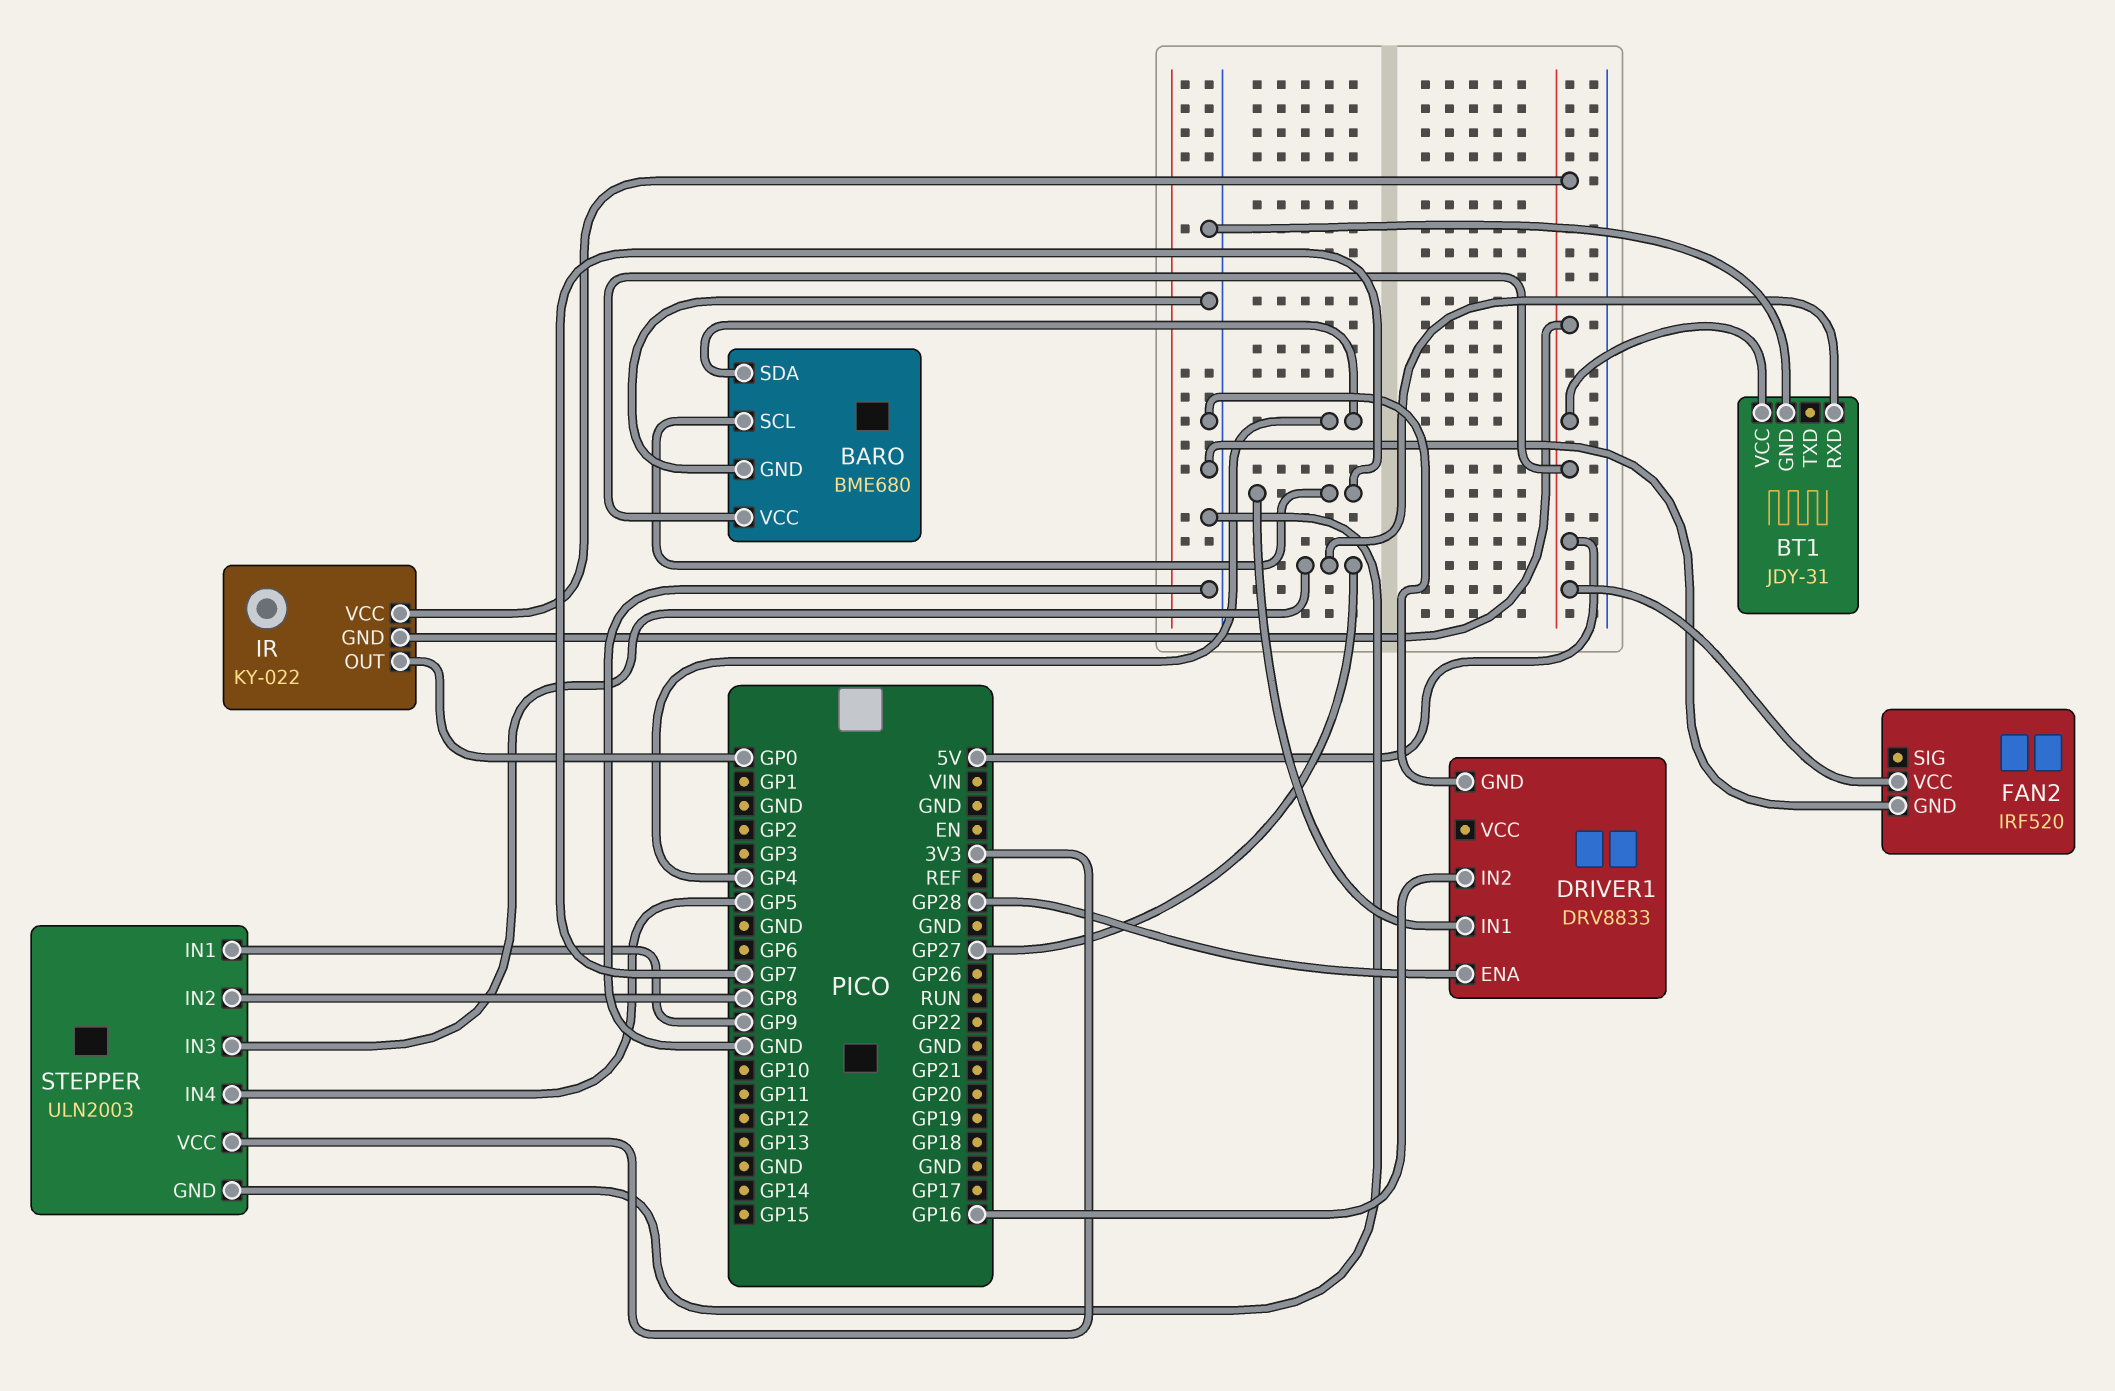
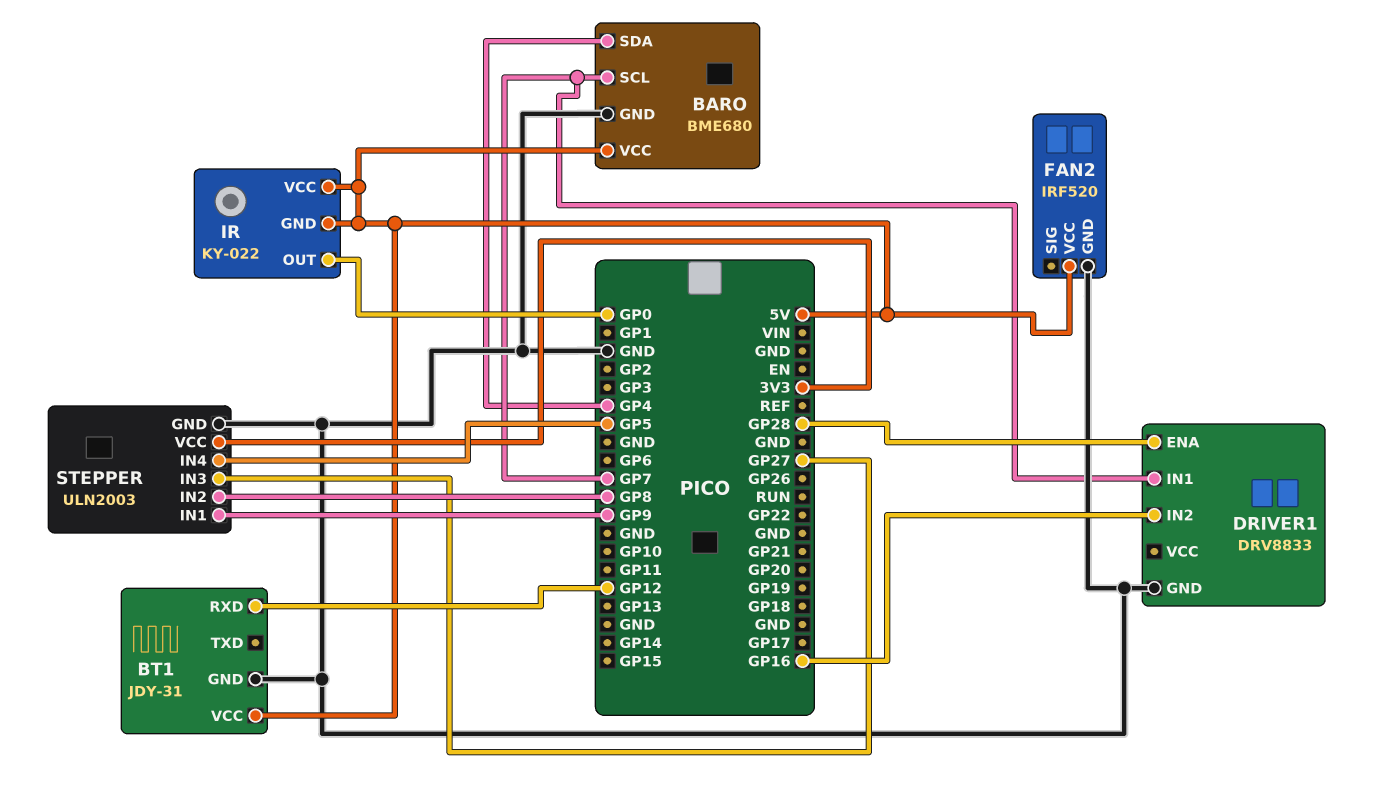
BT1 pin RXD: GP27 -> GP12

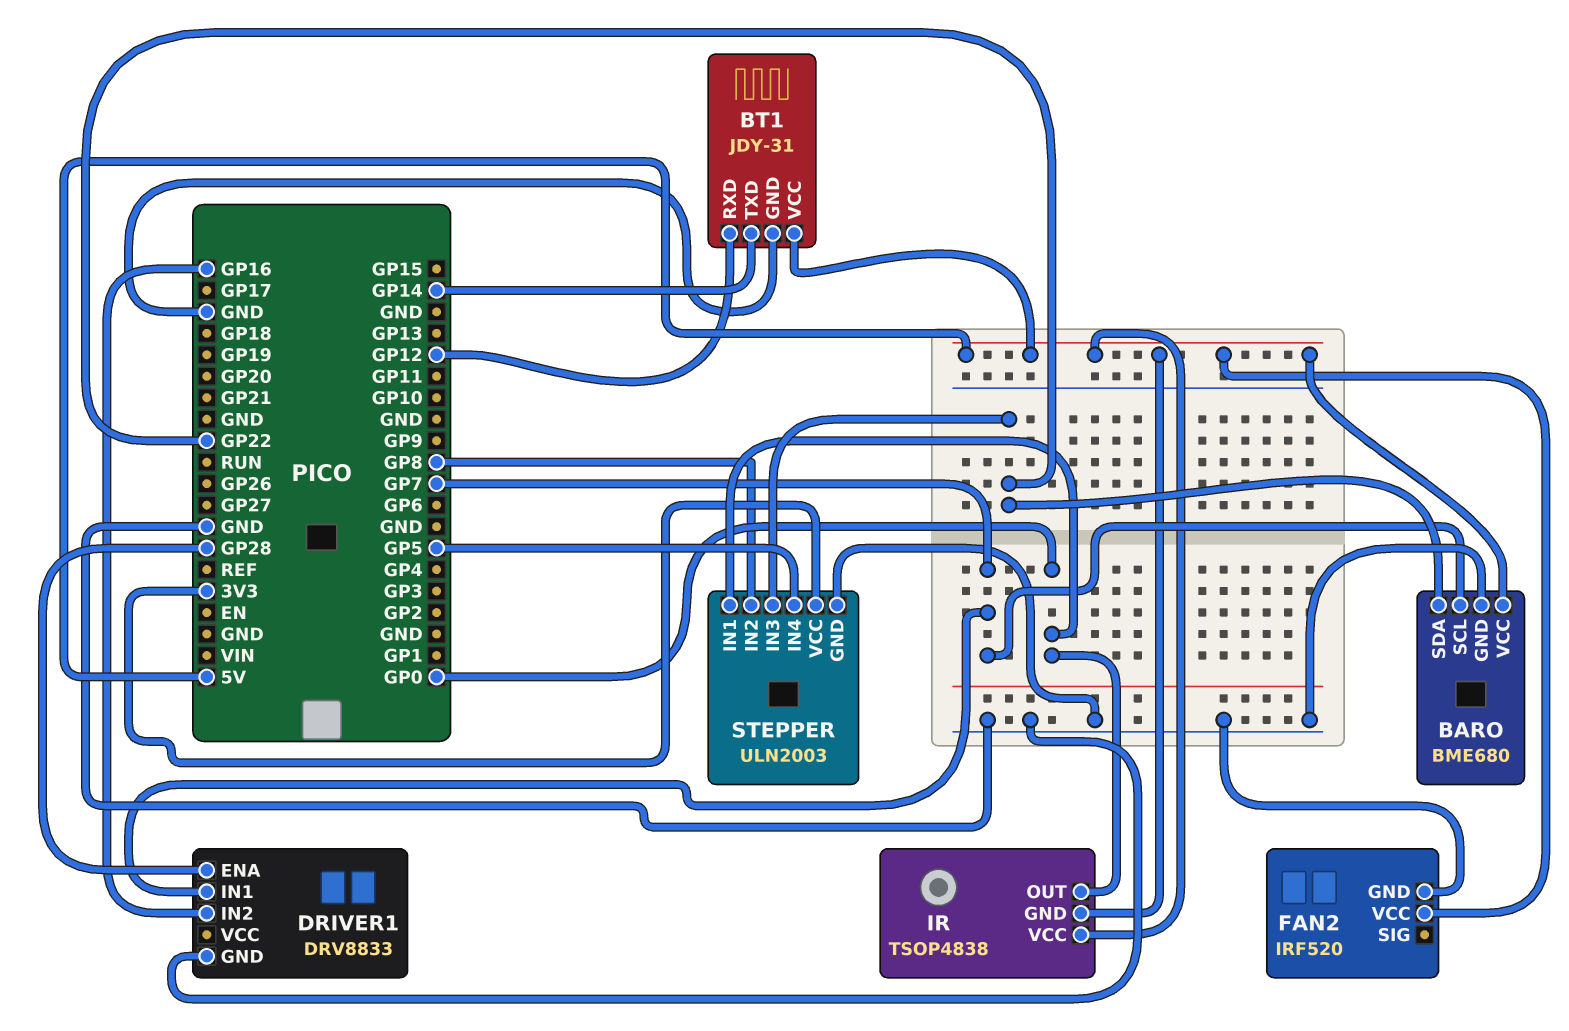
BARO pin SDA: GP4 -> GP22
BT1 pin TXD: none -> GP14
IR: KY-022 -> TSOP4838
STEPPER pin IN1: GP9 -> GP0
STEPPER pin IN3: GP27 -> GP22

